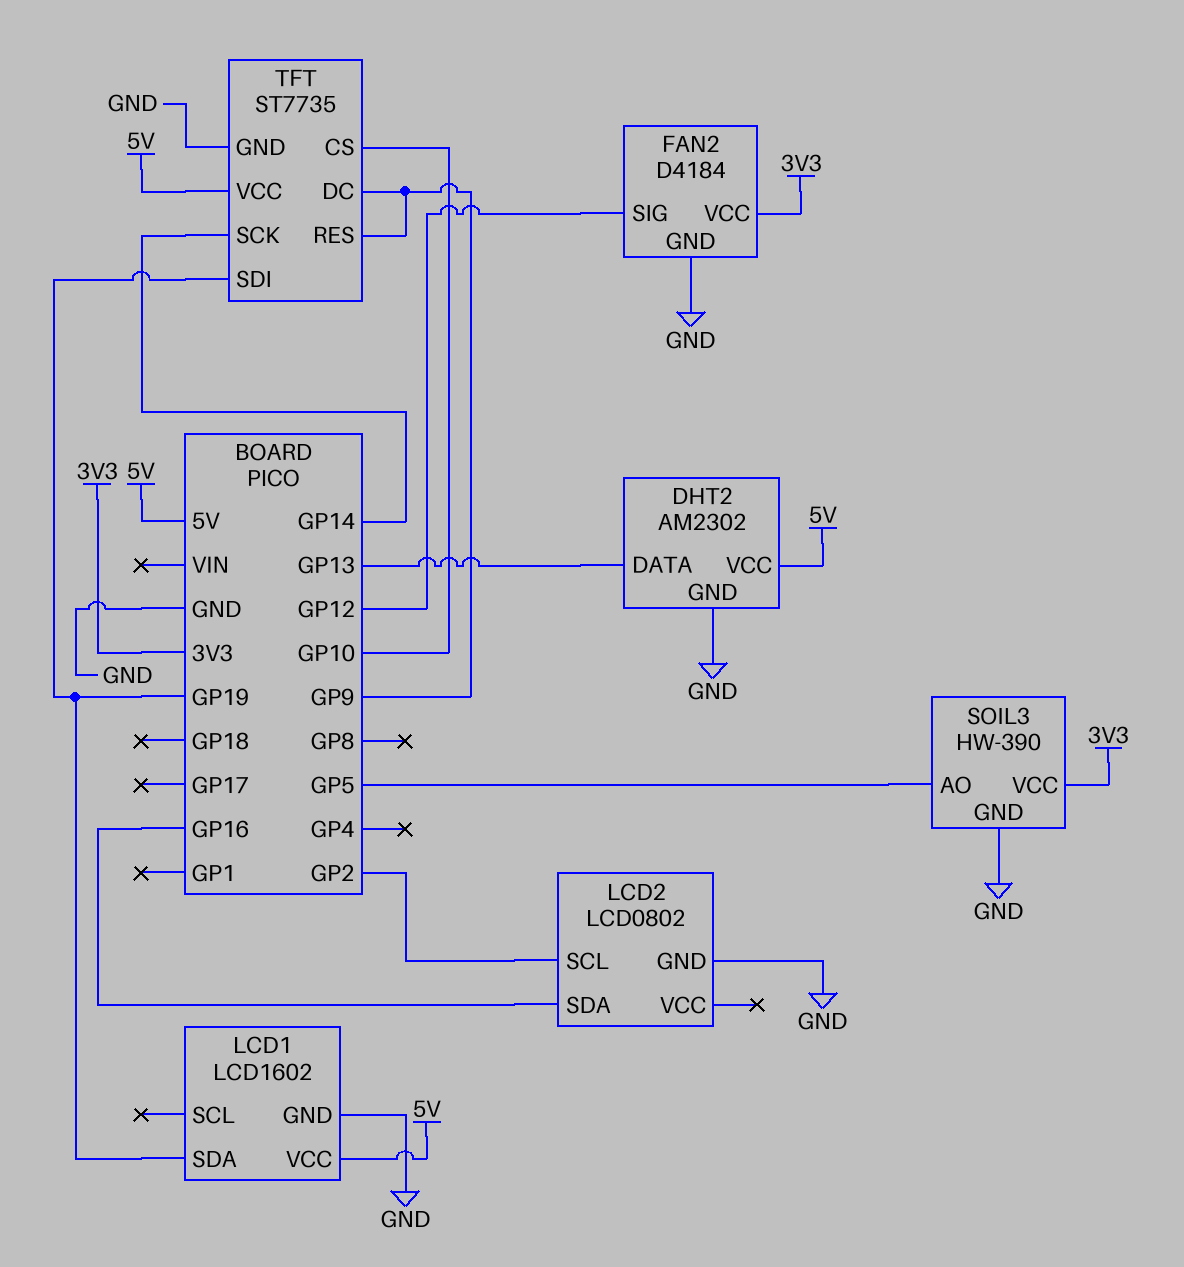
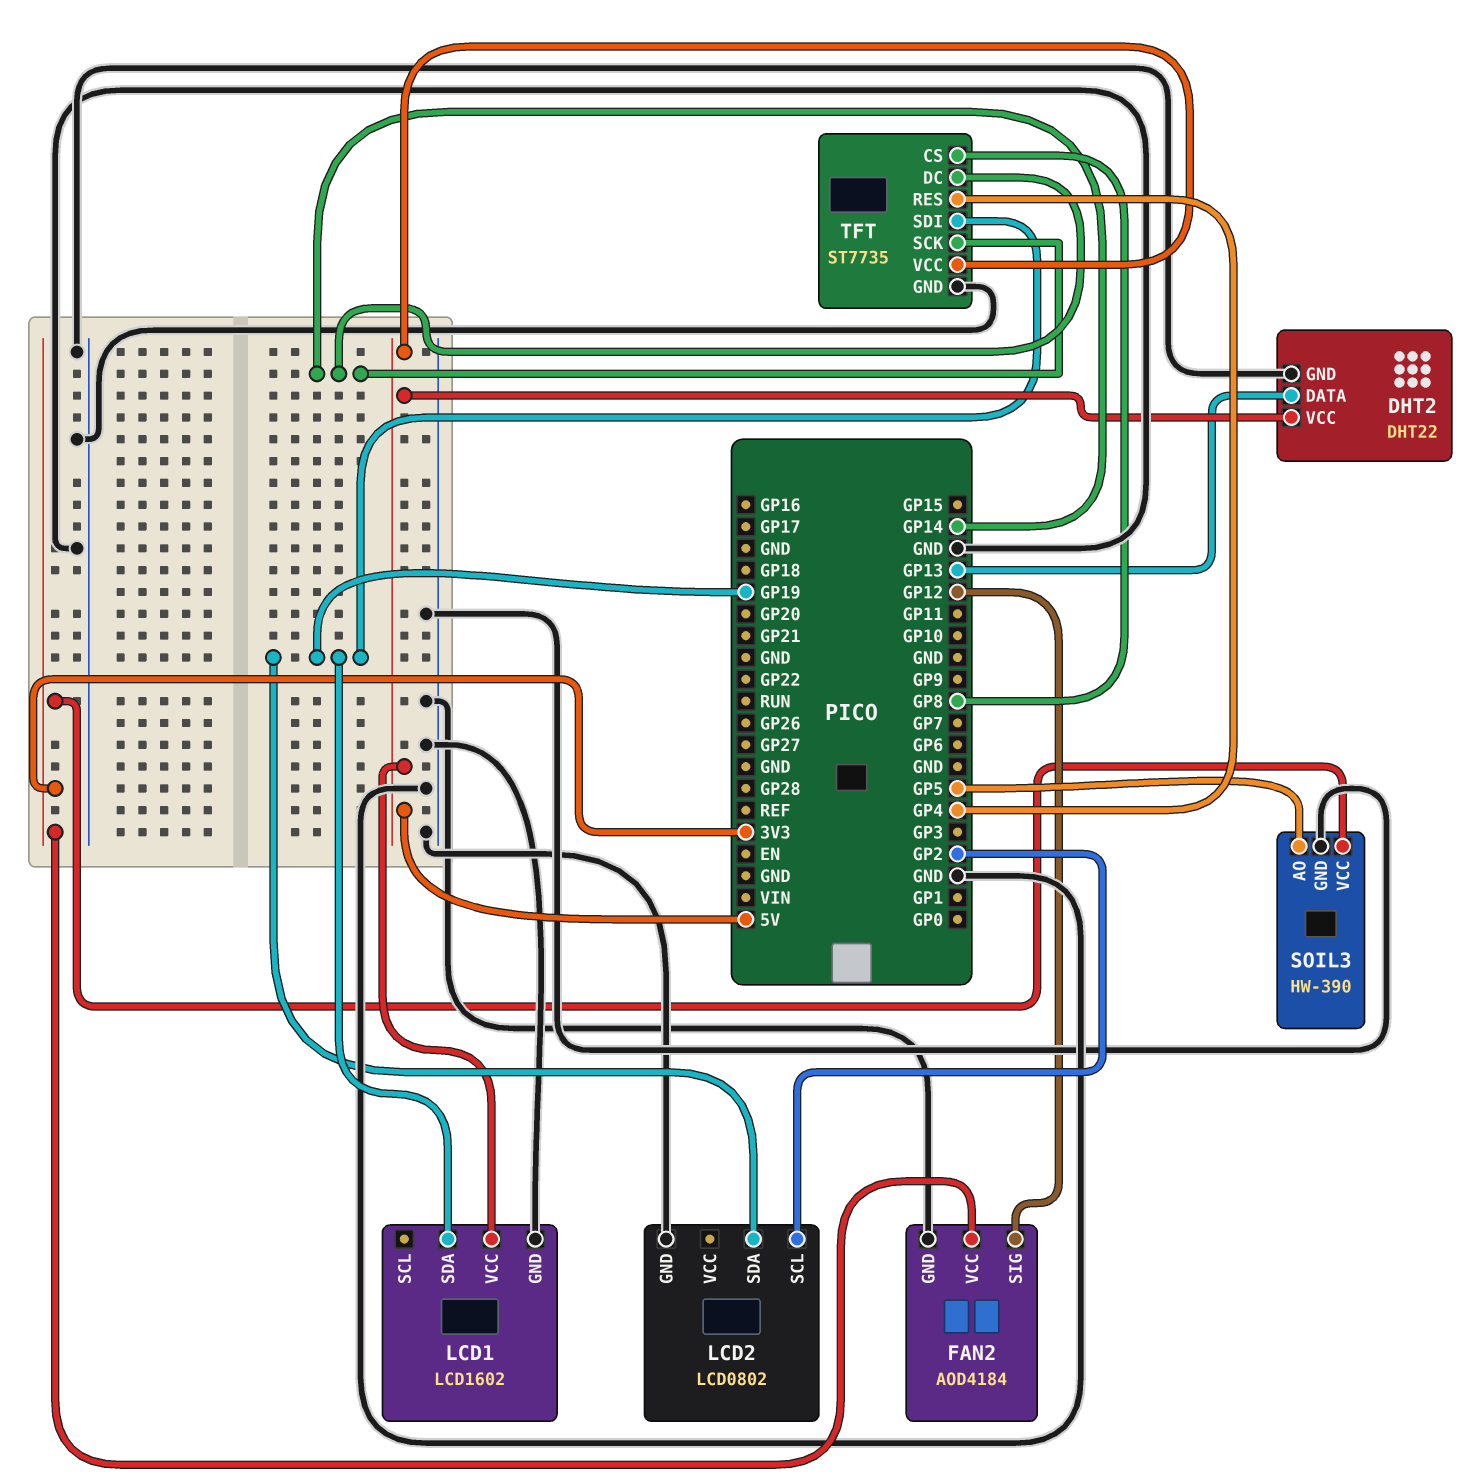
DHT2: AM2302 -> DHT22
FAN2: D4184 -> AOD4184
LCD2 pin SDA: GP16 -> GP19
TFT pin CS: GP10 -> GP8
TFT pin DC: GP9 -> GP14
TFT pin RES: GP9 -> GP4

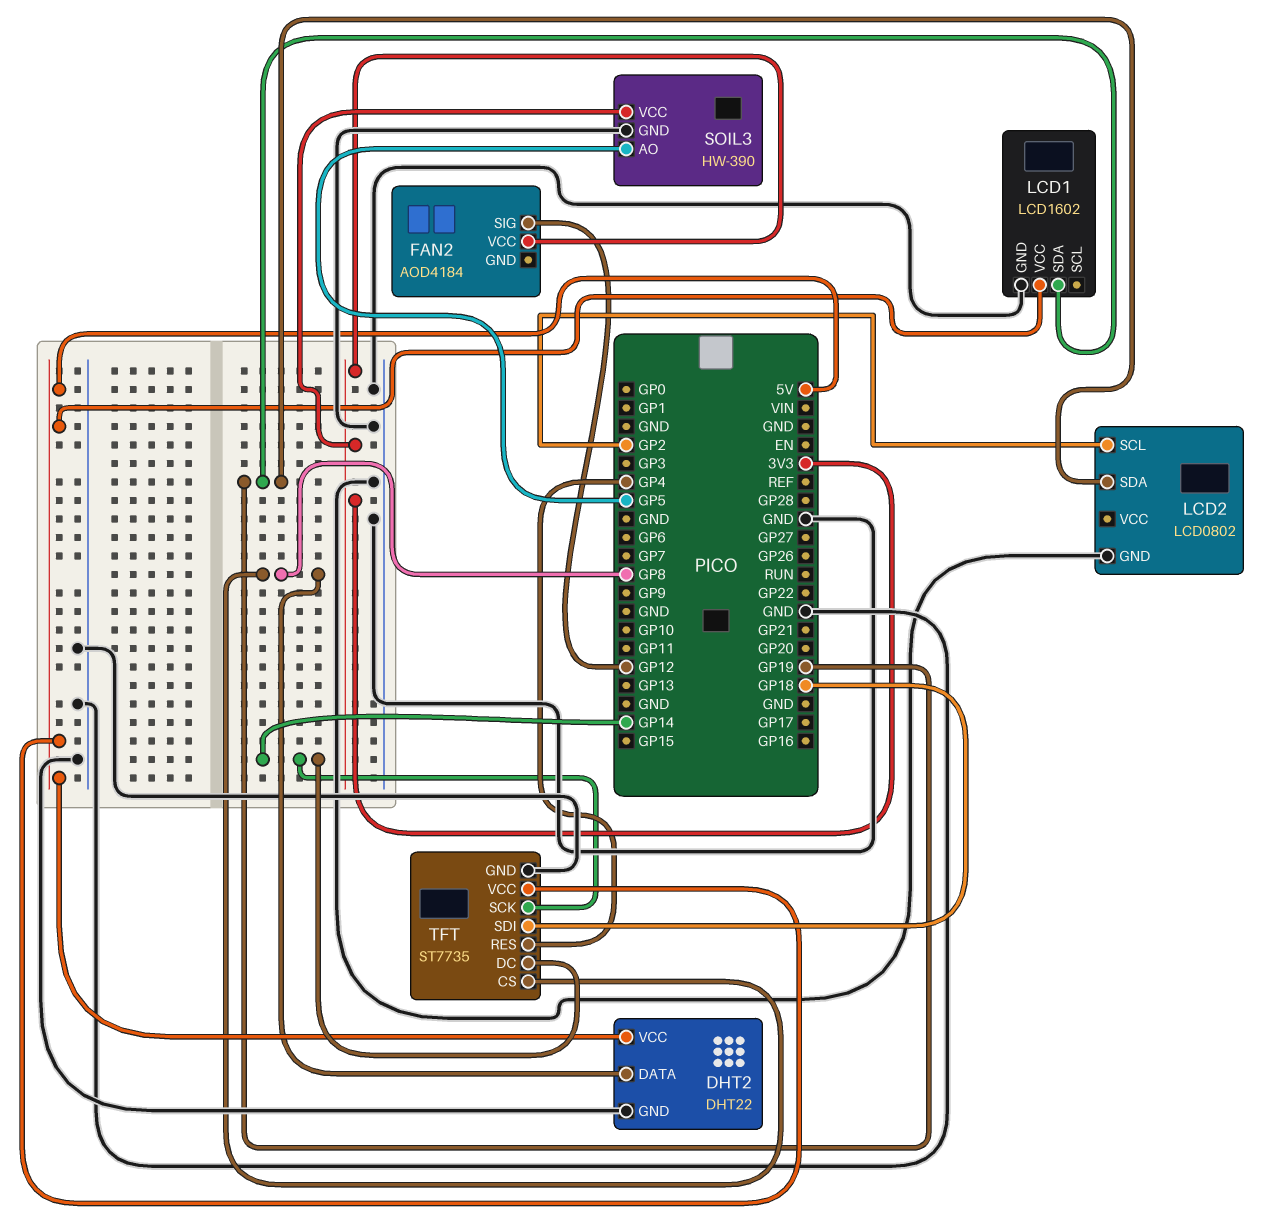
DHT2 pin DATA: GP13 -> GP8
FAN2 pin GND: GND -> none
TFT pin SDI: GP19 -> GP18

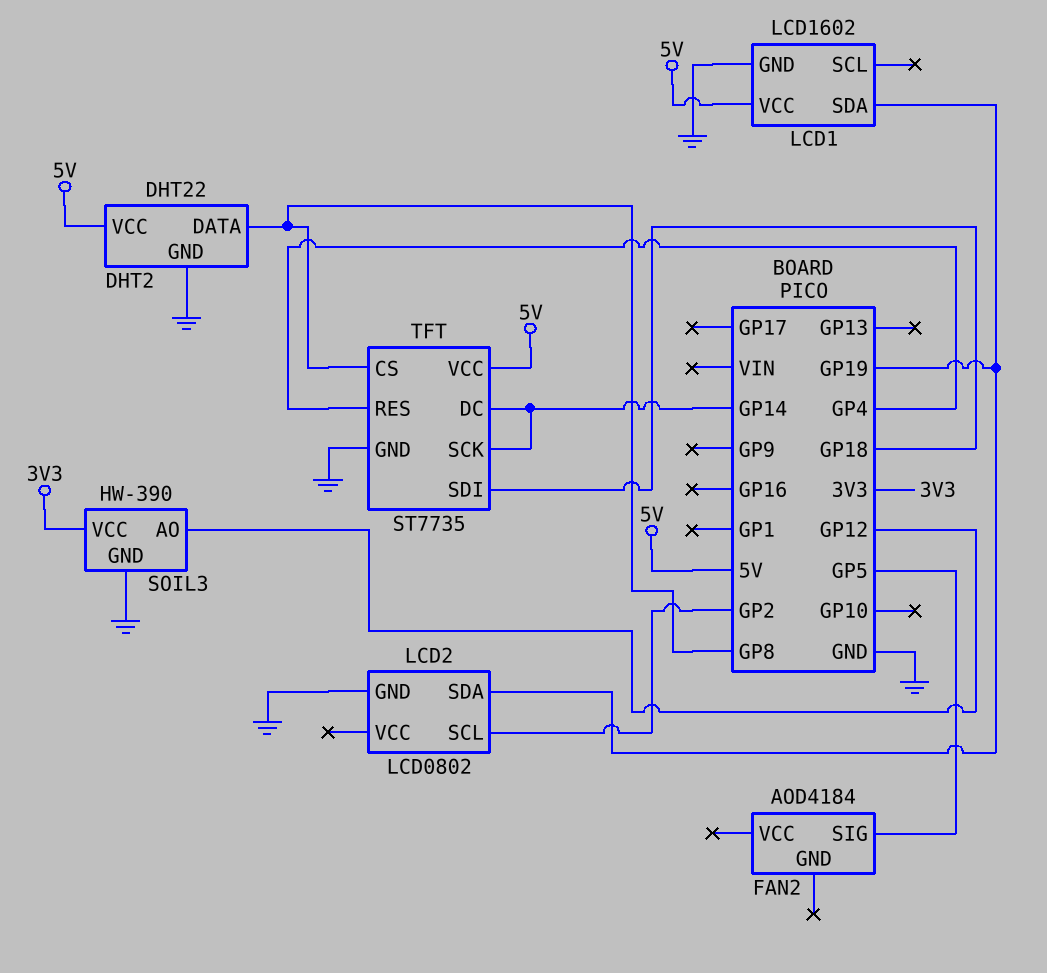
FAN2 pin SIG: GP12 -> GP5
FAN2 pin VCC: 3V3 -> none
SOIL3 pin AO: GP5 -> GP12

